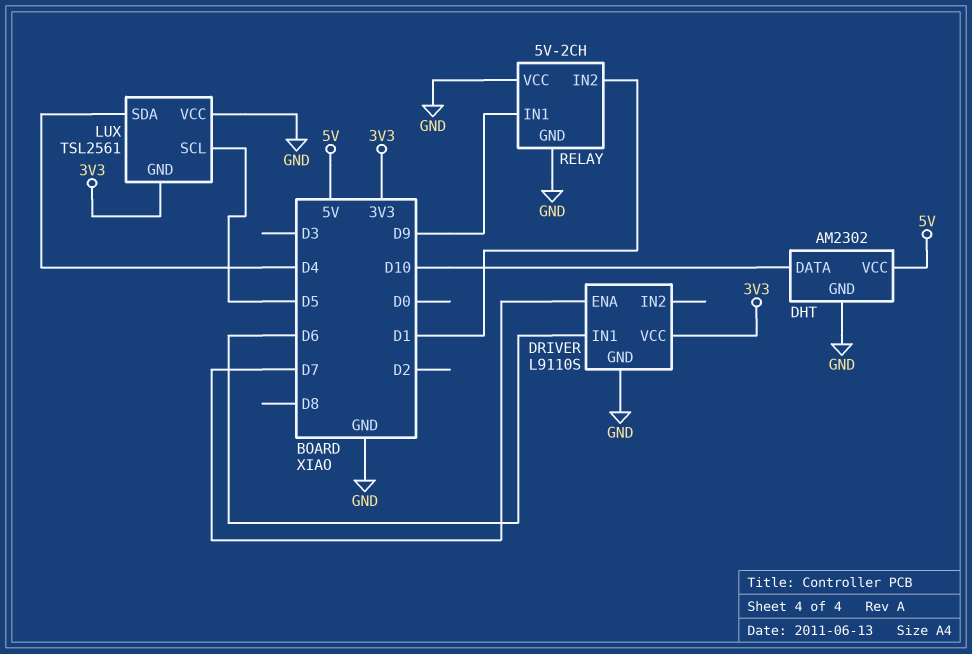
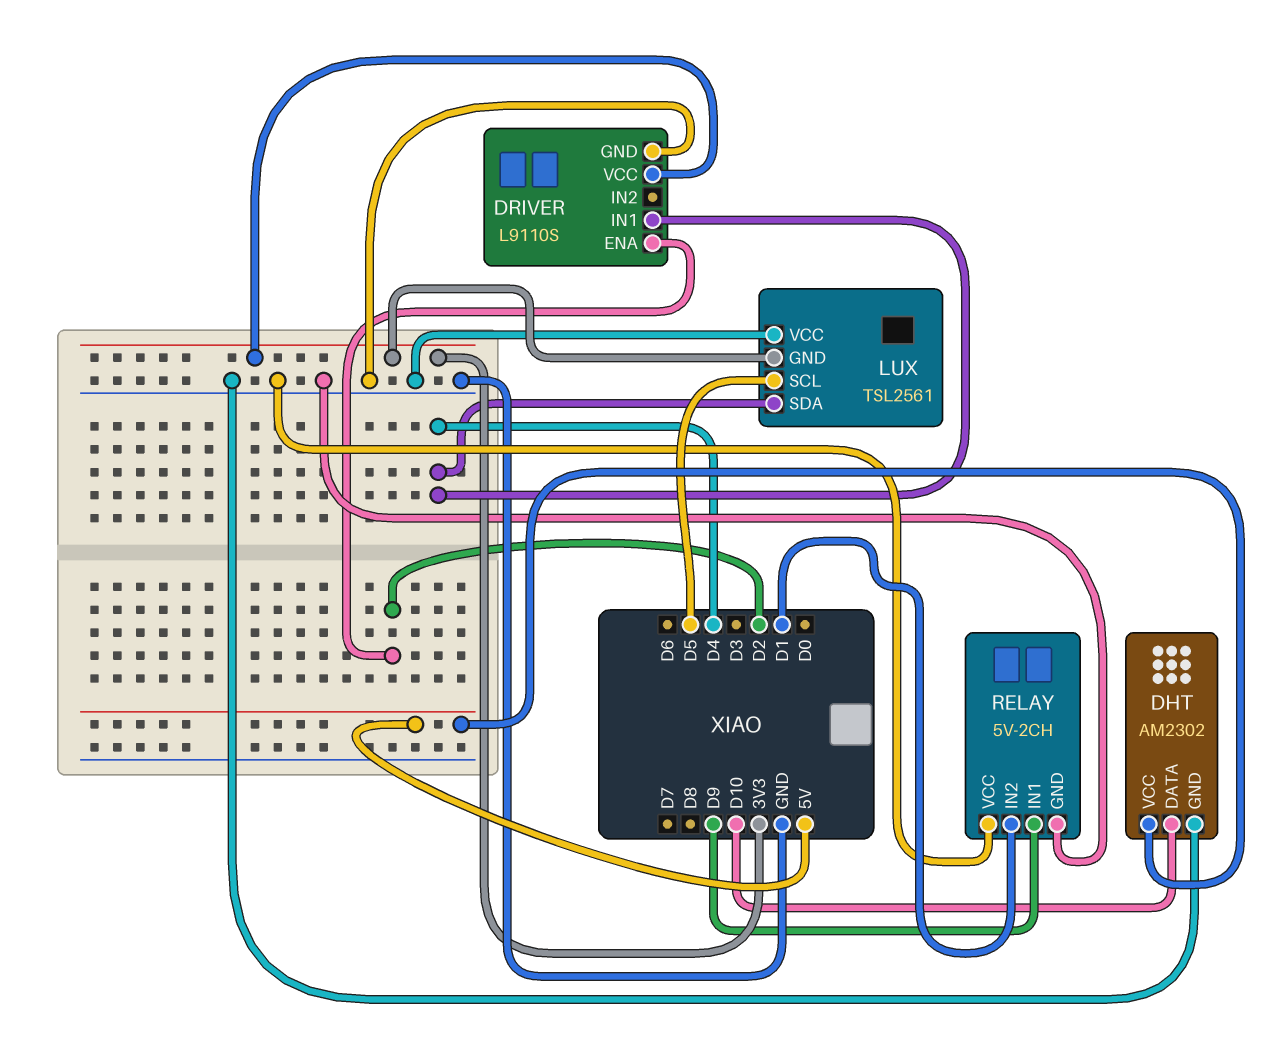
DRIVER pin ENA: D7 -> D2
DRIVER pin IN1: D6 -> D4

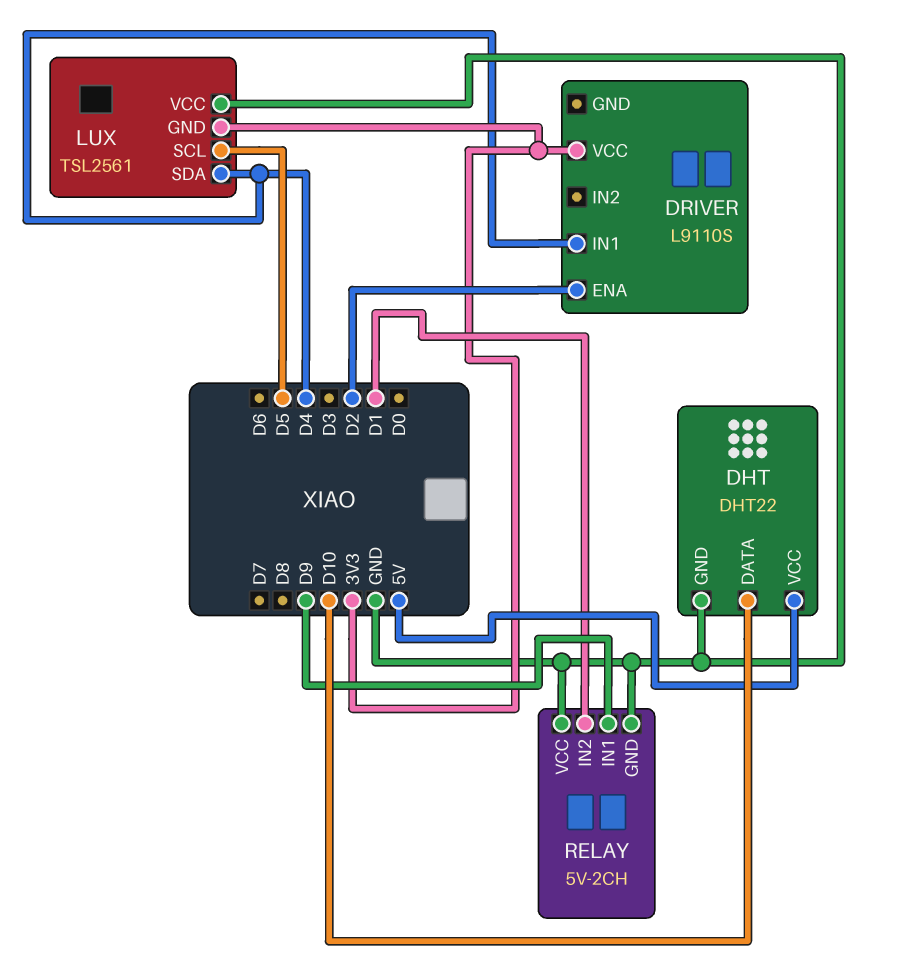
DHT: AM2302 -> DHT22
DRIVER pin GND: GND -> none

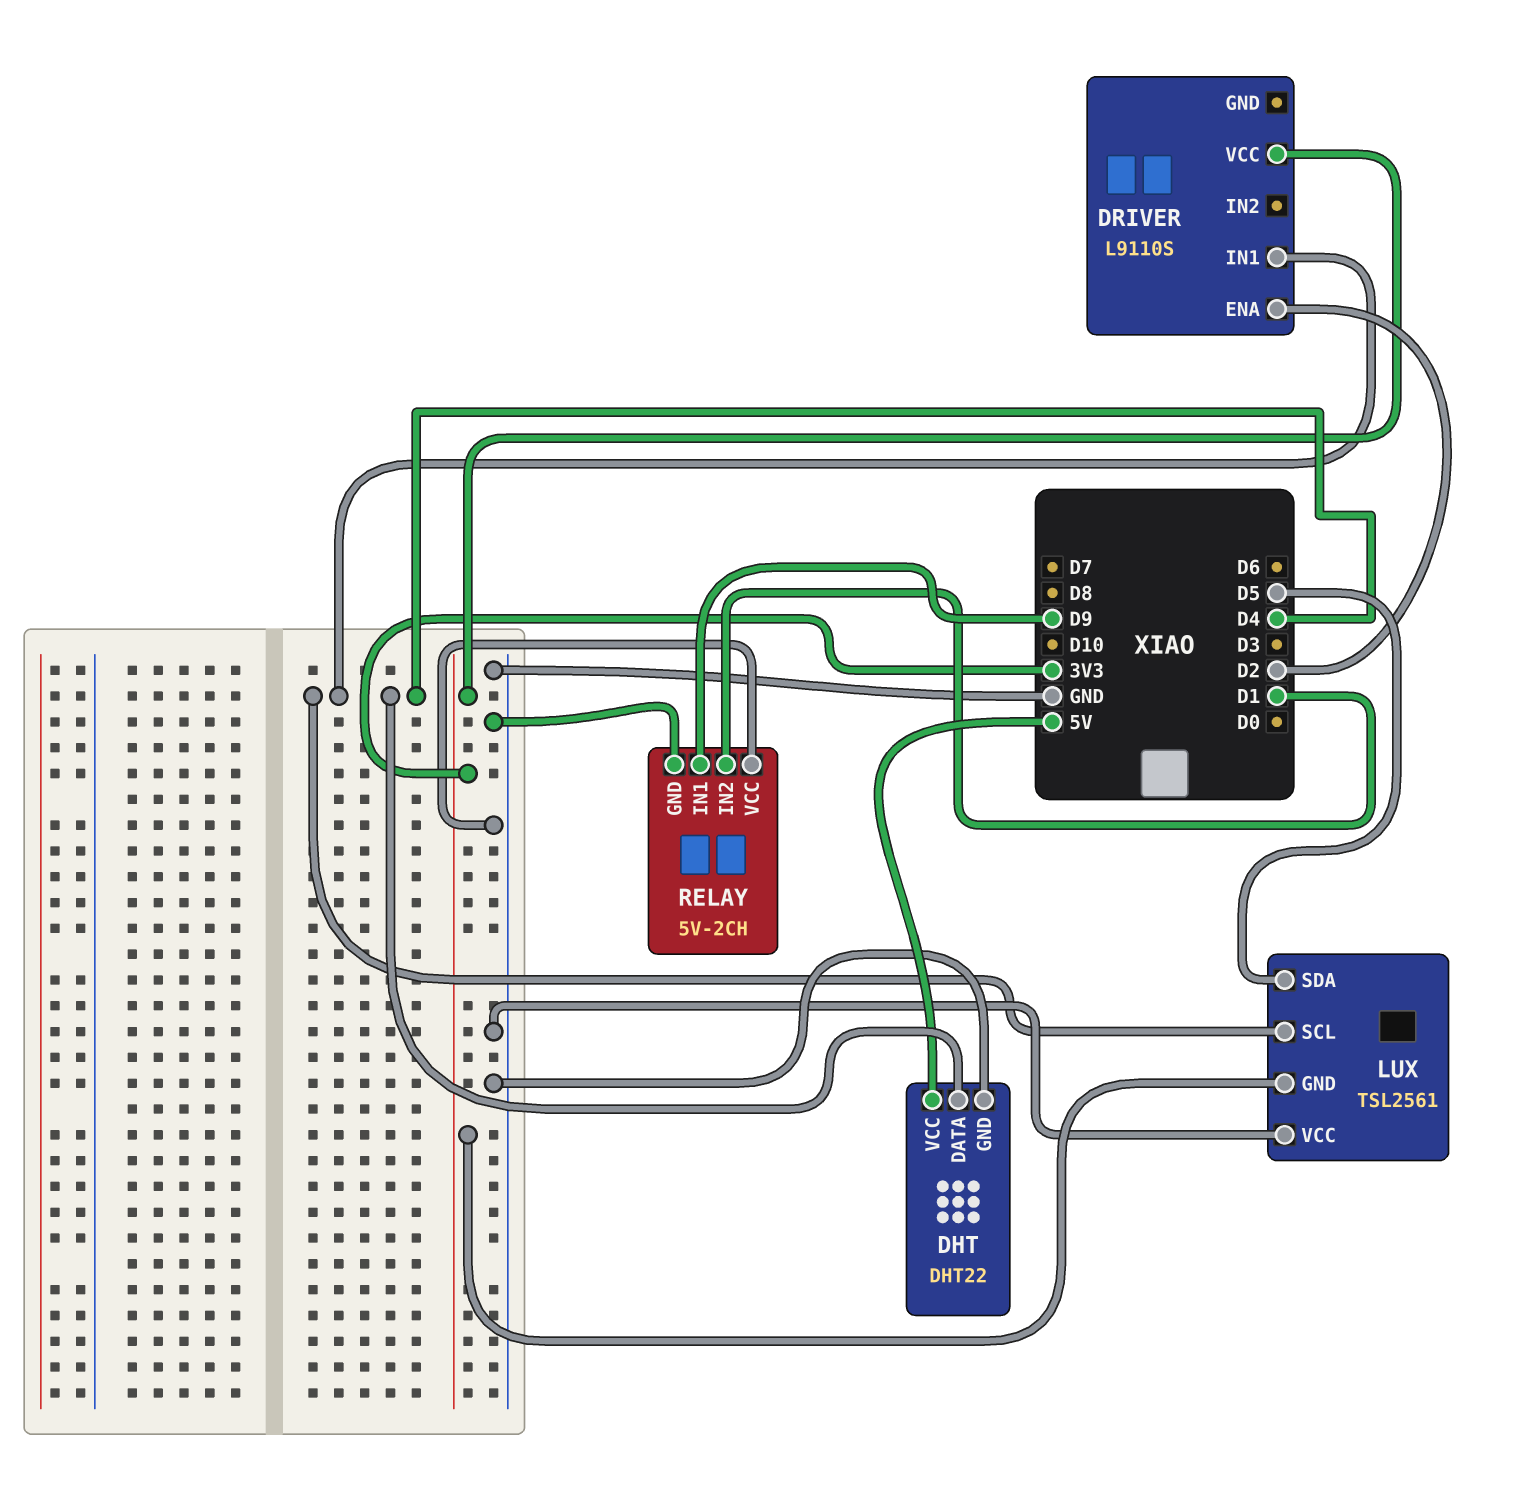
DHT pin DATA: D10 -> D4
LUX pin SCL: D5 -> D4
LUX pin SDA: D4 -> D5

